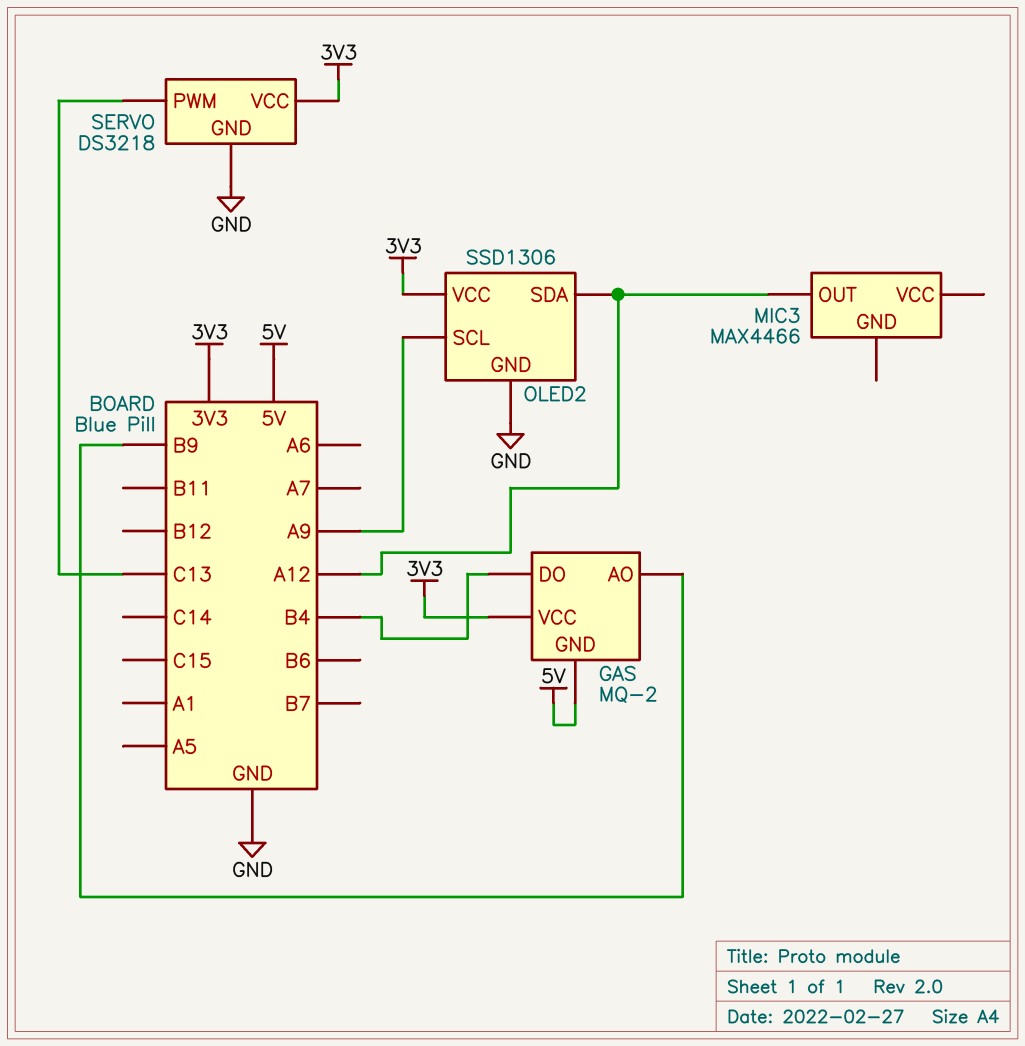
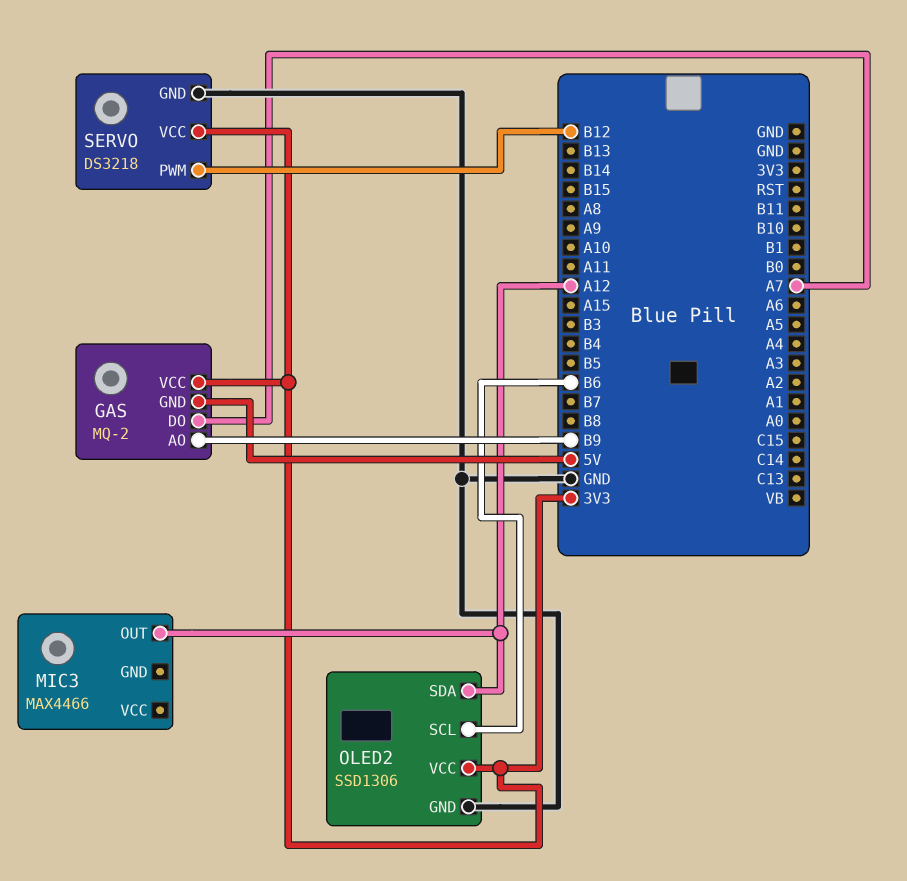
GAS pin DO: B4 -> A7
OLED2 pin SCL: A9 -> B6
SERVO pin PWM: C13 -> B12

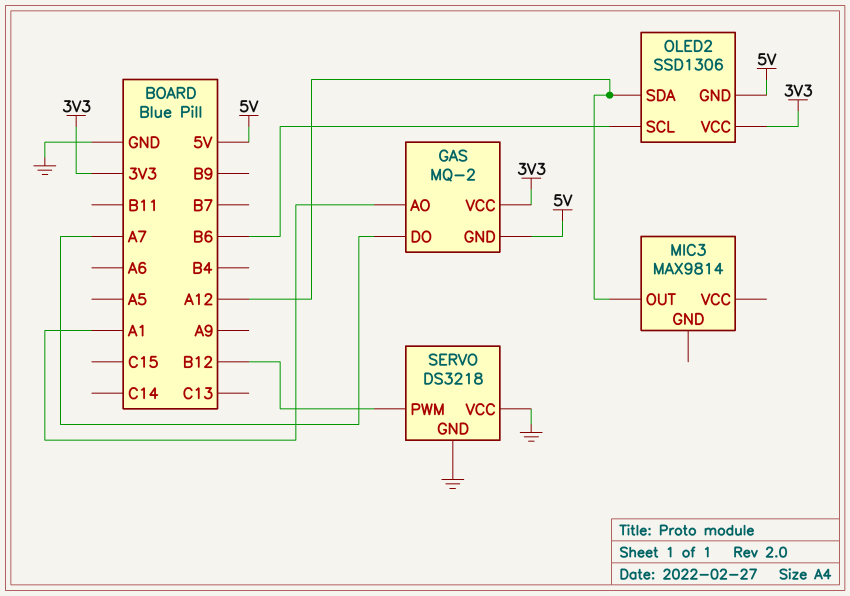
GAS pin AO: B9 -> A1
MIC3: MAX4466 -> MAX9814
OLED2 pin GND: GND -> 5V
SERVO pin VCC: 3V3 -> GND

